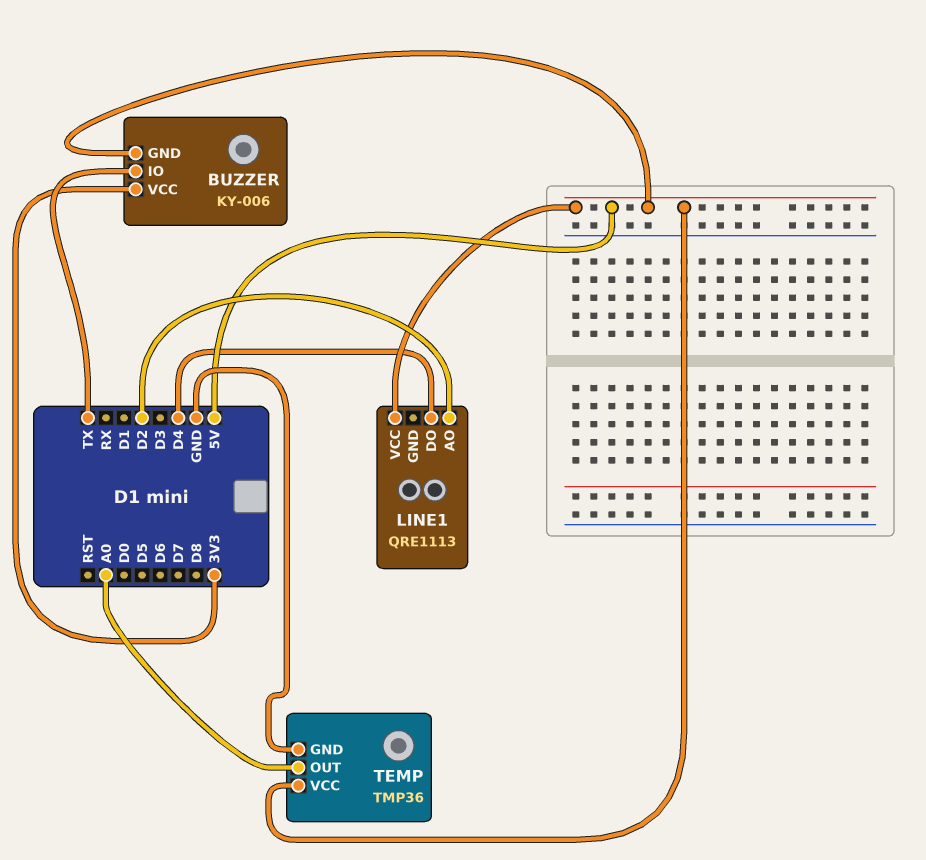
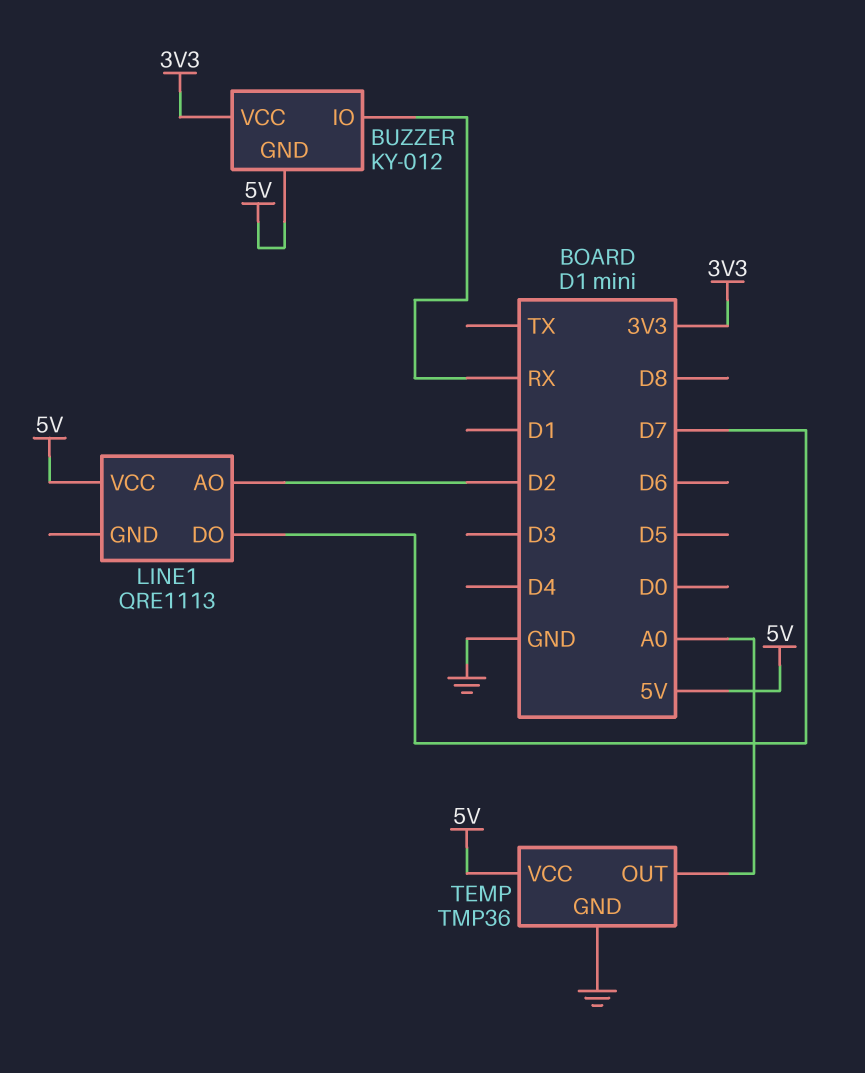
BUZZER: KY-006 -> KY-012
BUZZER pin IO: TX -> RX
LINE1 pin DO: D4 -> D7

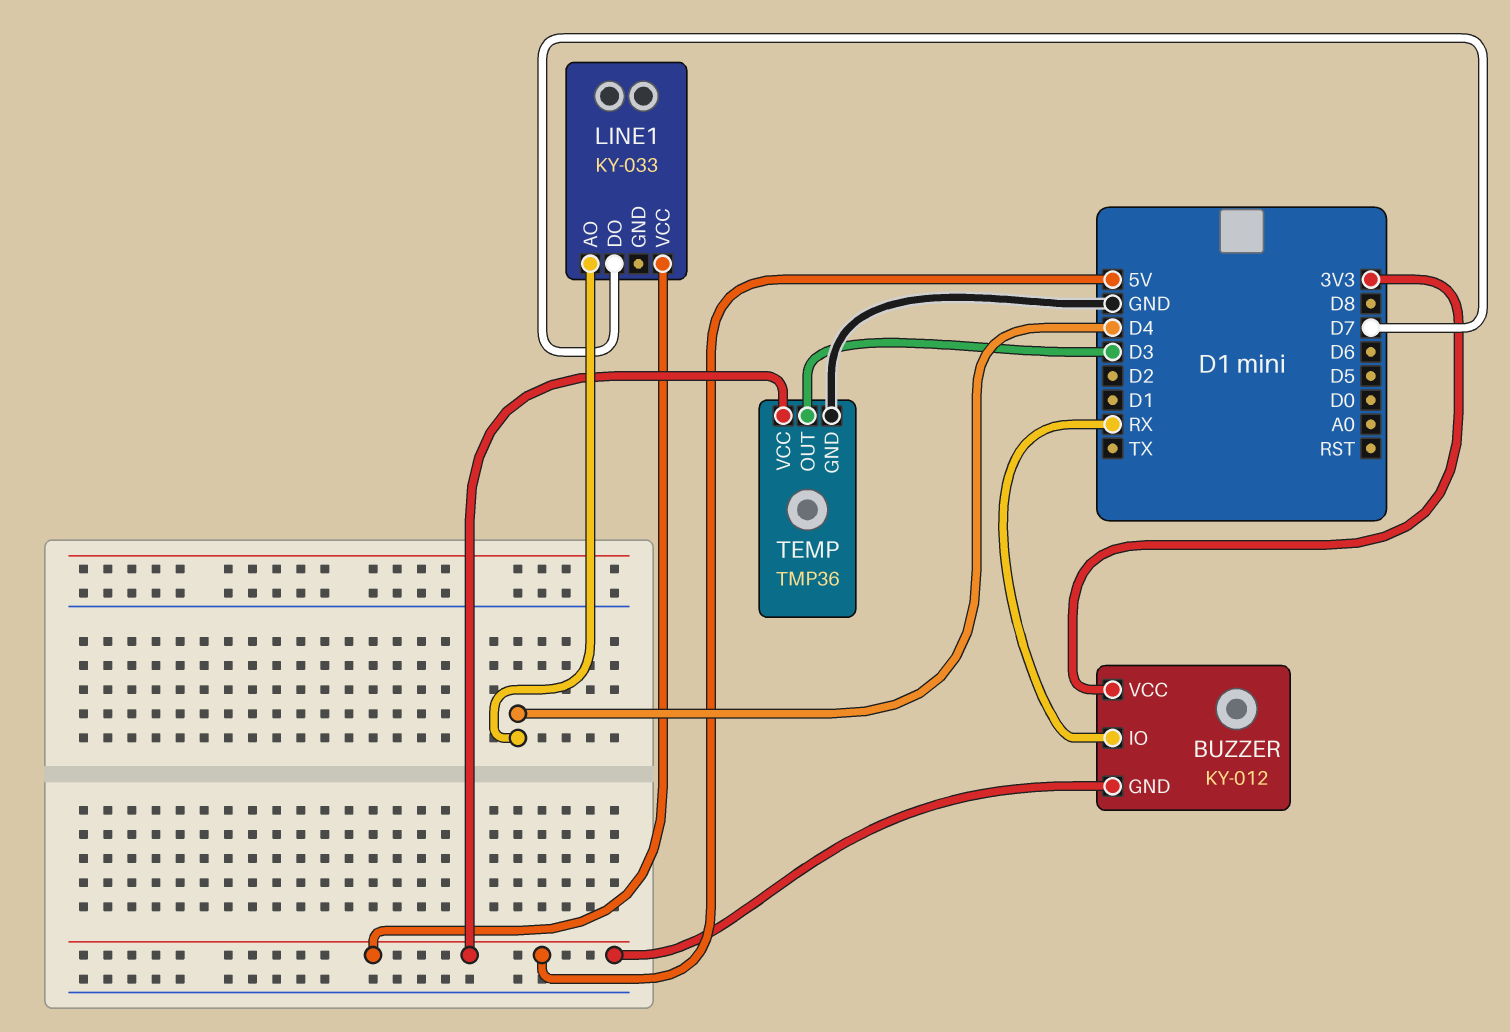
LINE1: QRE1113 -> KY-033
LINE1 pin AO: D2 -> D4
TEMP pin OUT: A0 -> D3

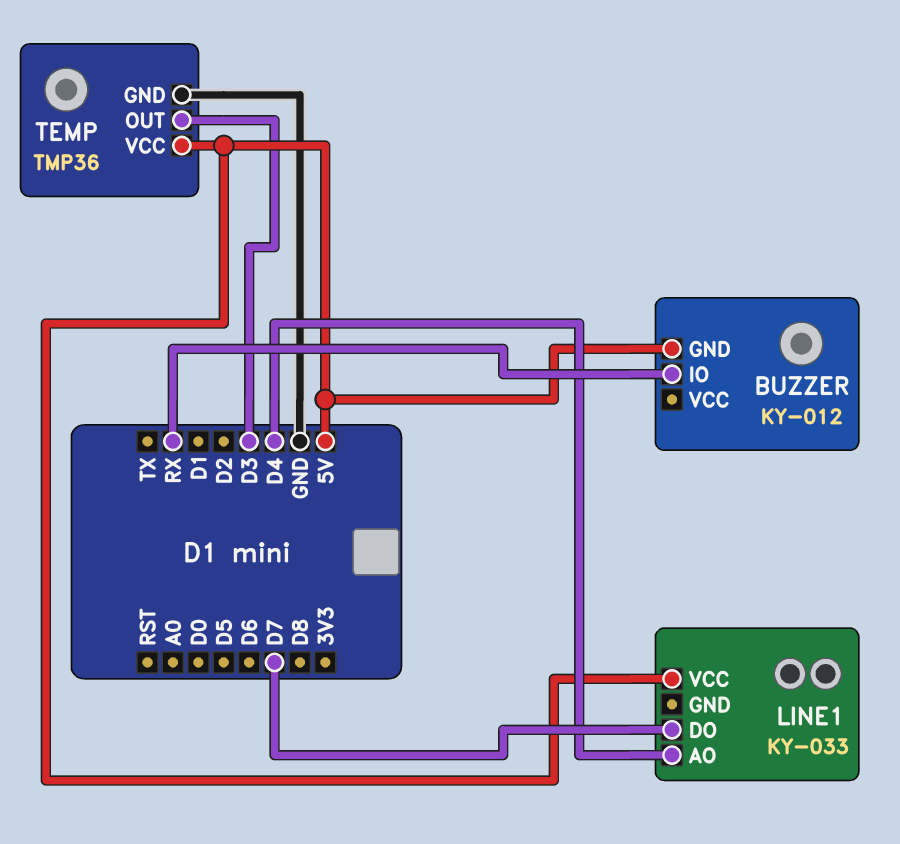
BUZZER pin VCC: 3V3 -> none

